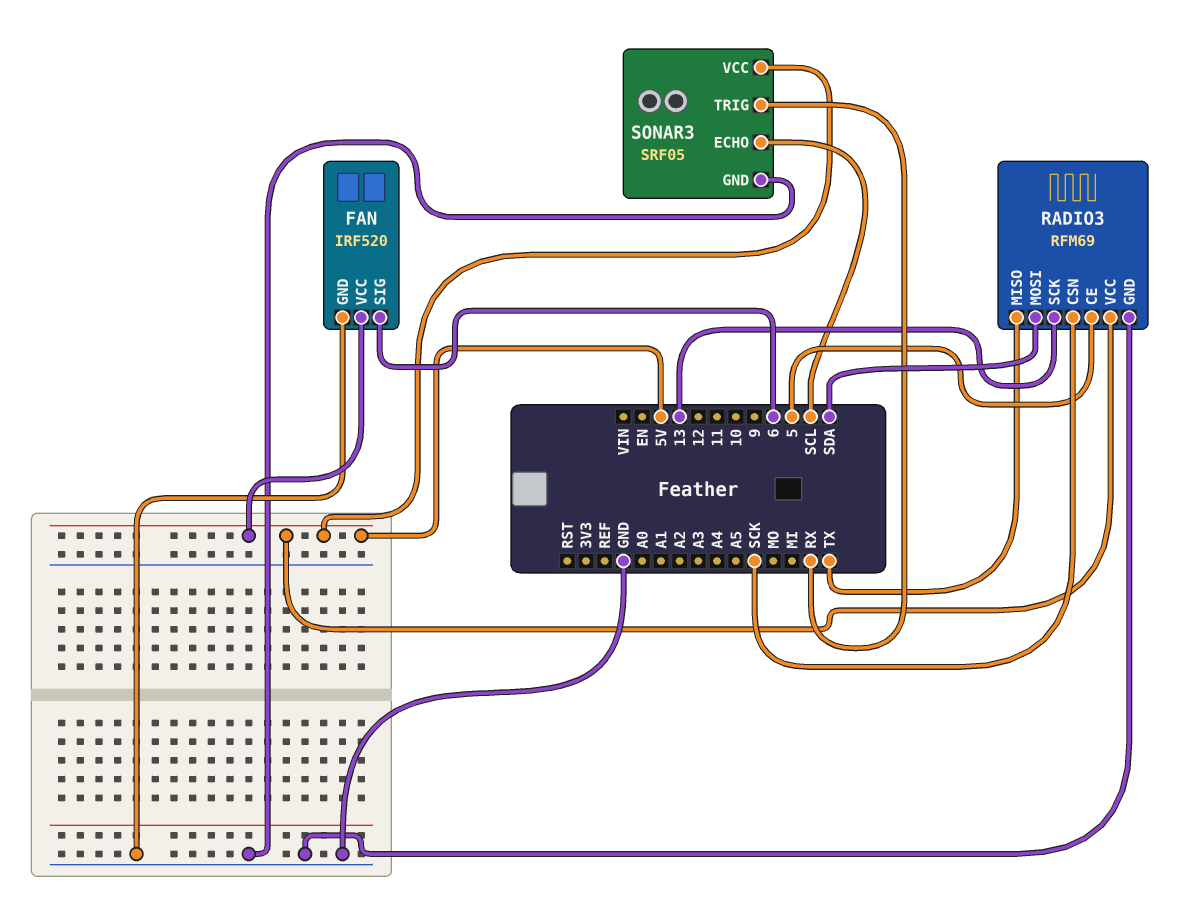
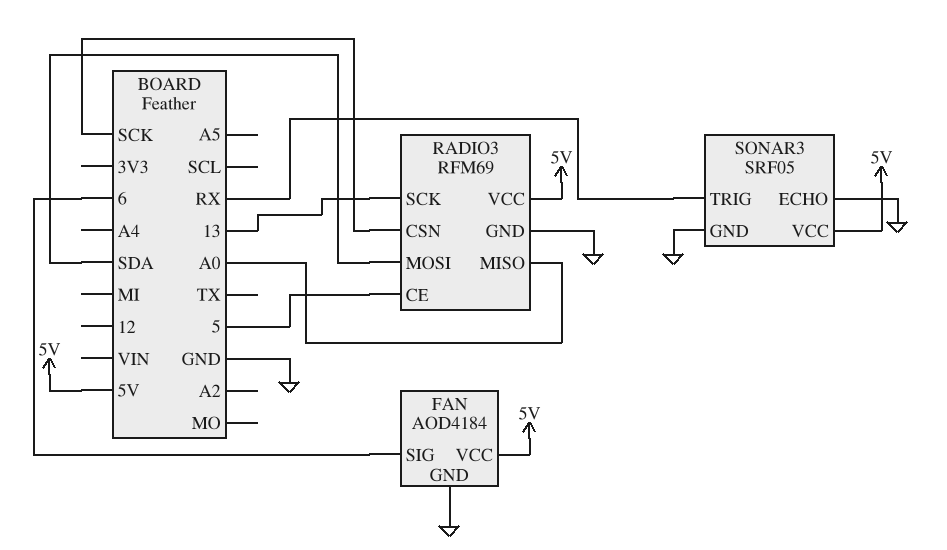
FAN: IRF520 -> AOD4184
RADIO3 pin MISO: TX -> A0
SONAR3 pin ECHO: SCL -> GND

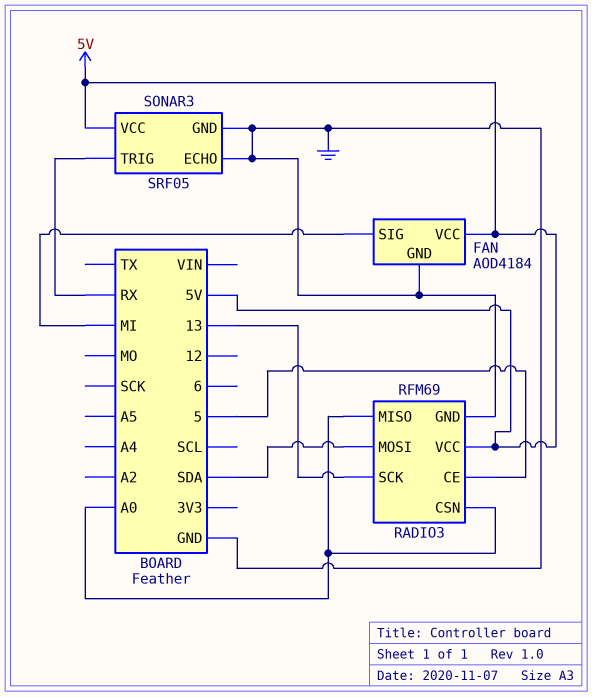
FAN pin SIG: 6 -> MI
RADIO3 pin CSN: SCK -> A0

